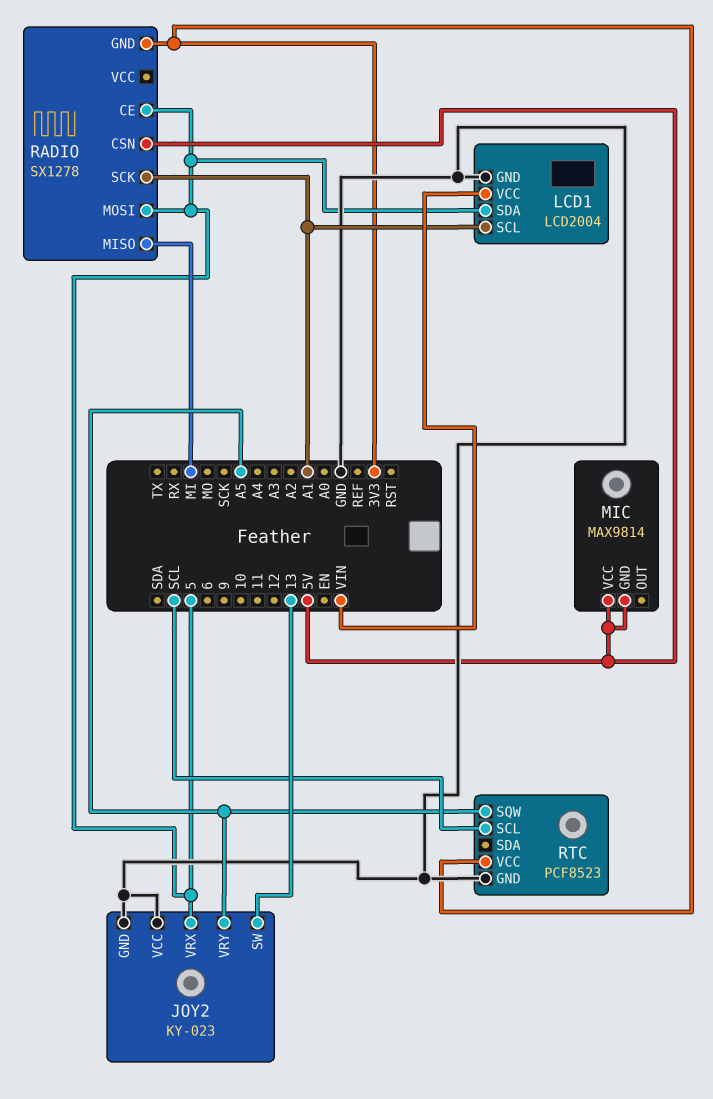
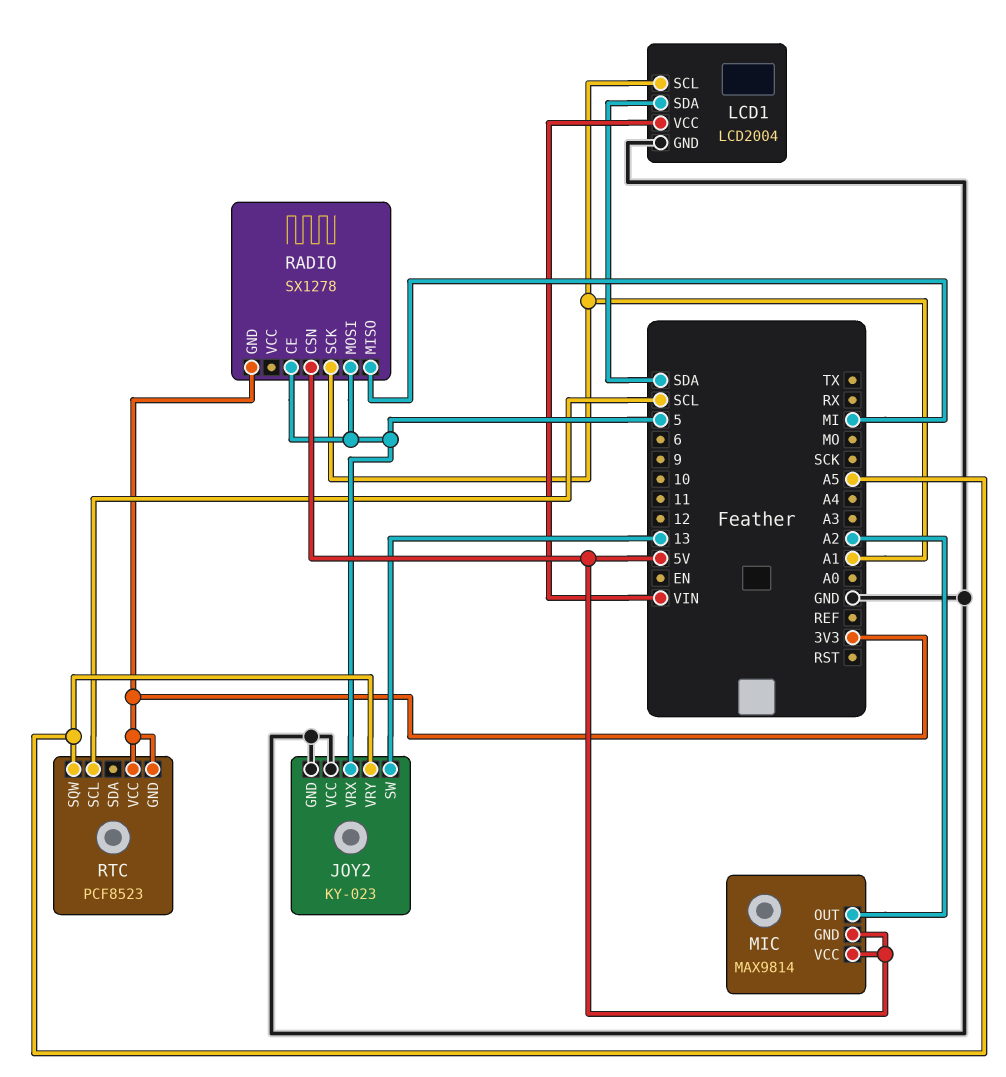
LCD1 pin SDA: 5 -> SDA
MIC pin OUT: none -> A2
RTC pin GND: GND -> 3V3

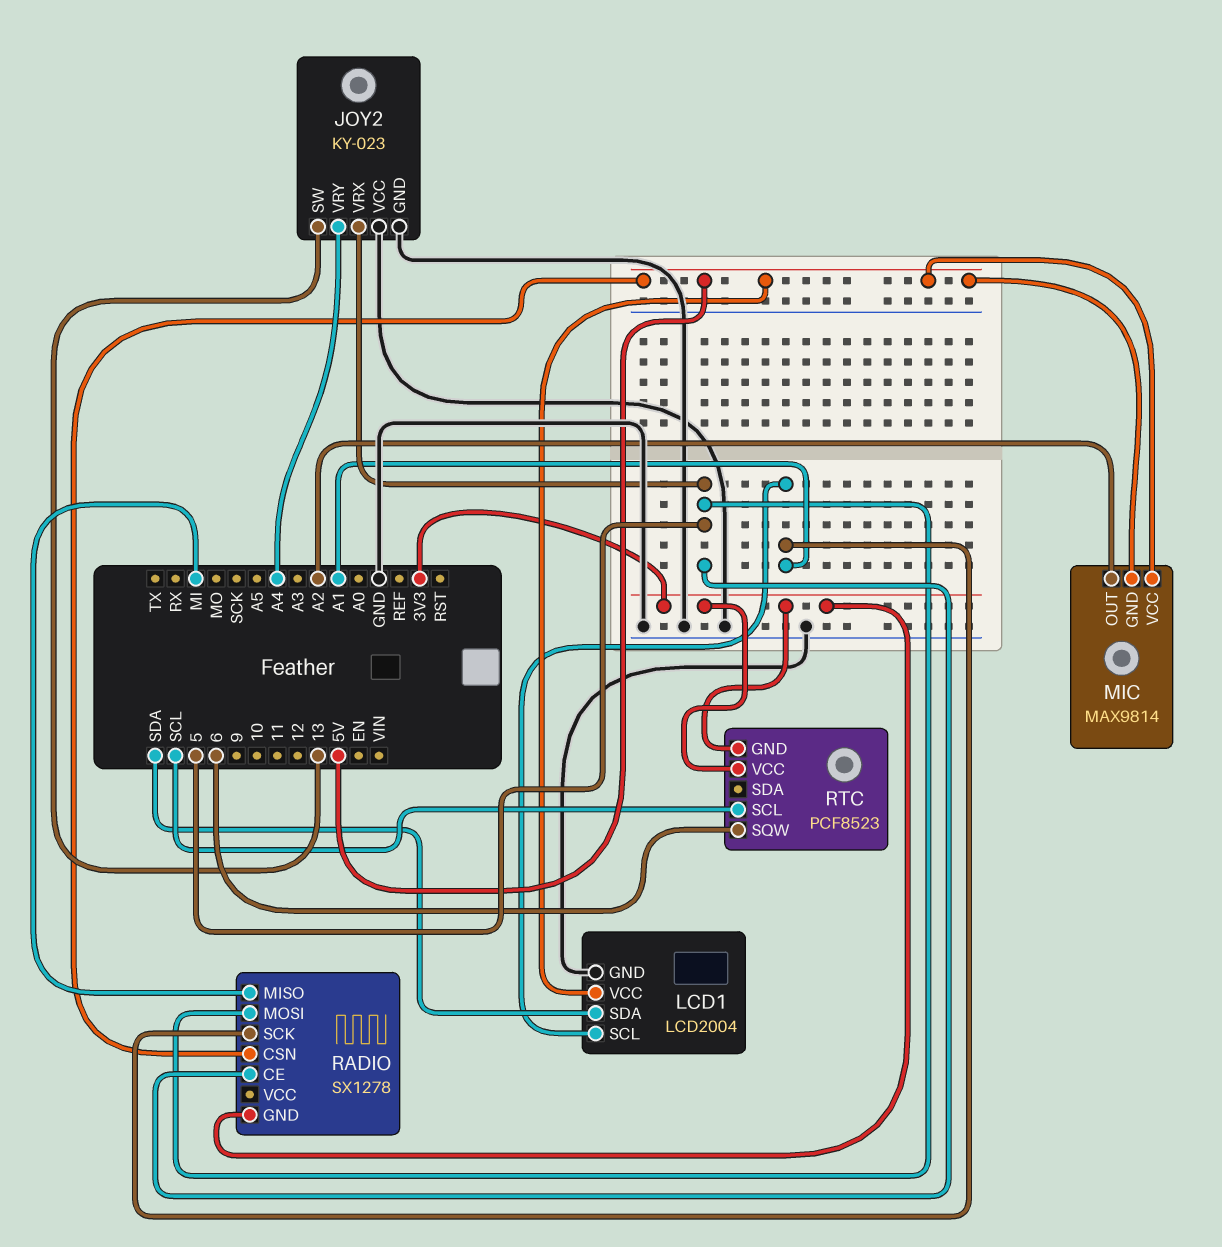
JOY2 pin VRY: A5 -> A4
LCD1 pin VCC: VIN -> 5V
RTC pin SQW: A5 -> 6

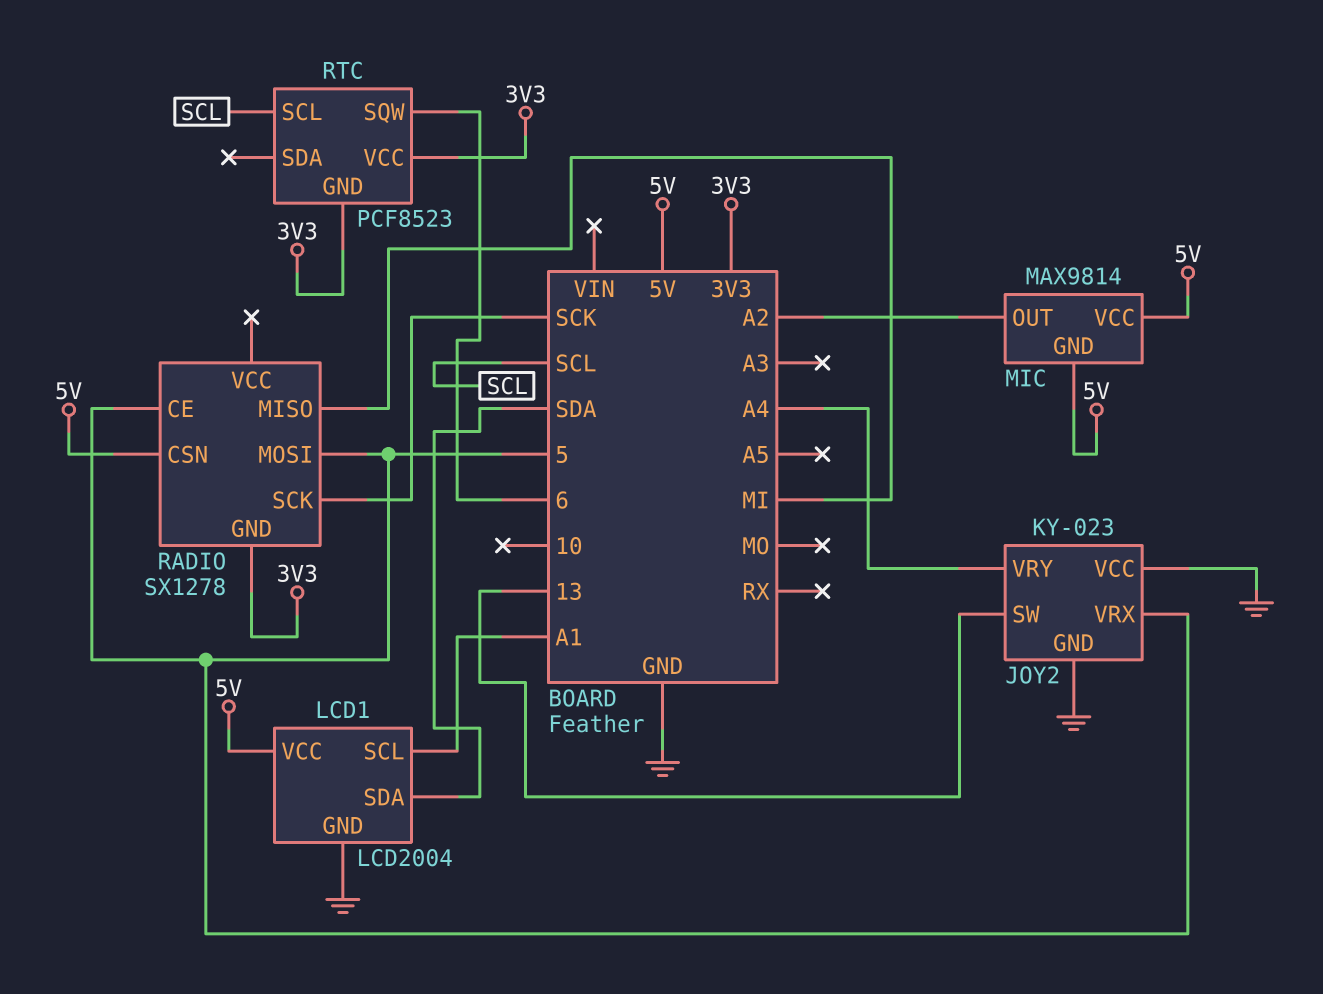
RADIO pin SCK: A1 -> SCK

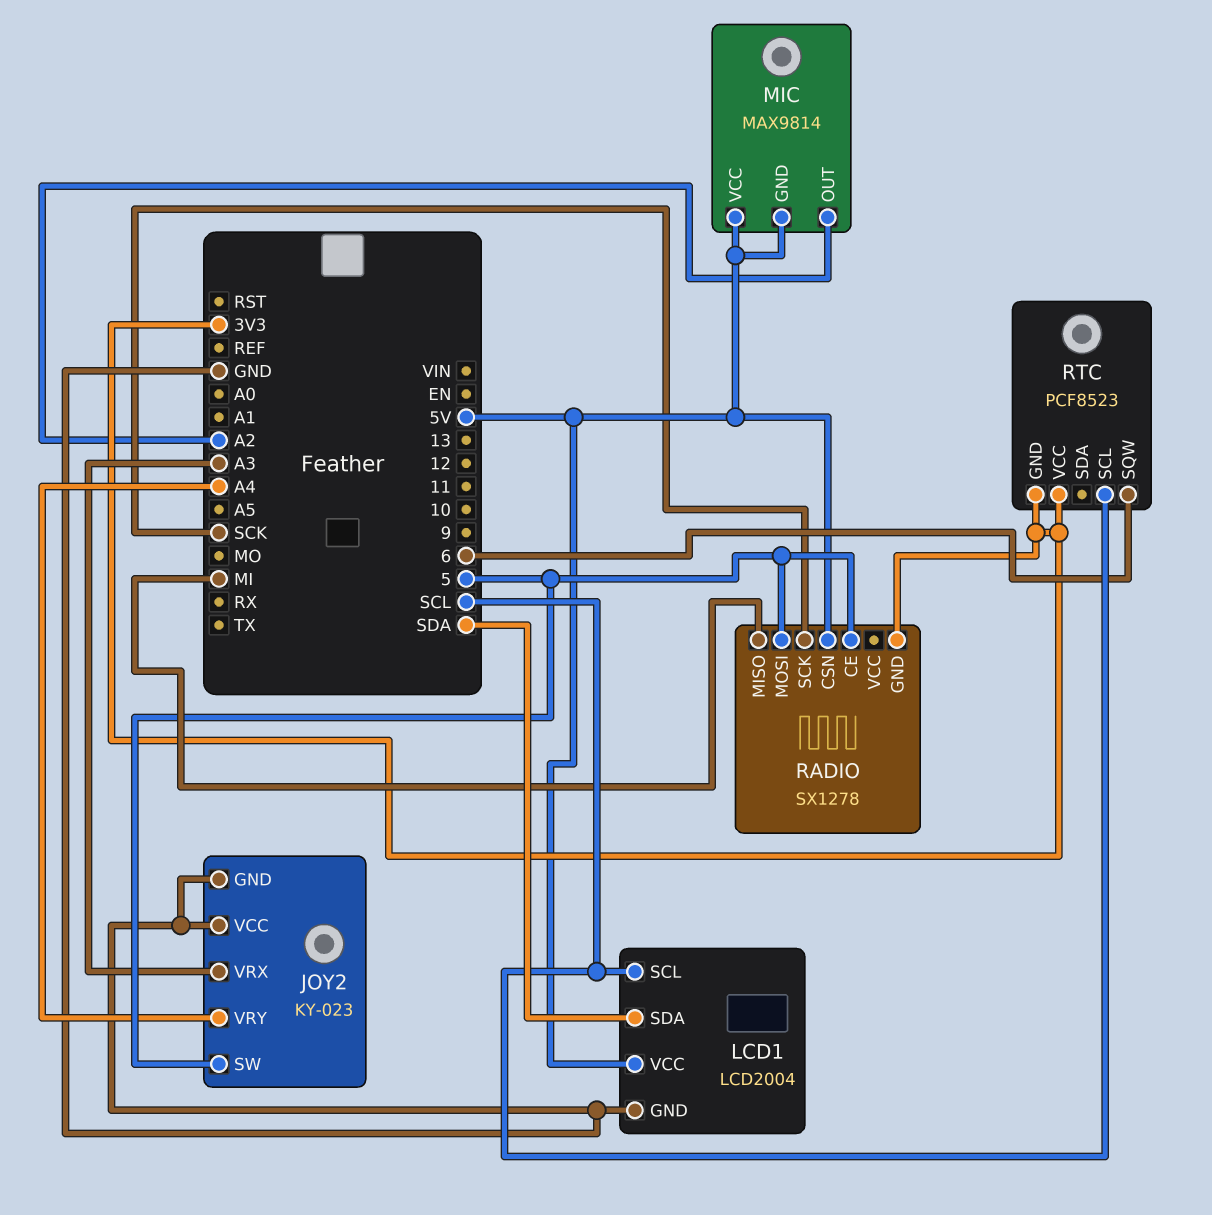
JOY2 pin SW: 13 -> 5
JOY2 pin VRX: 5 -> A3
LCD1 pin SCL: A1 -> SCL

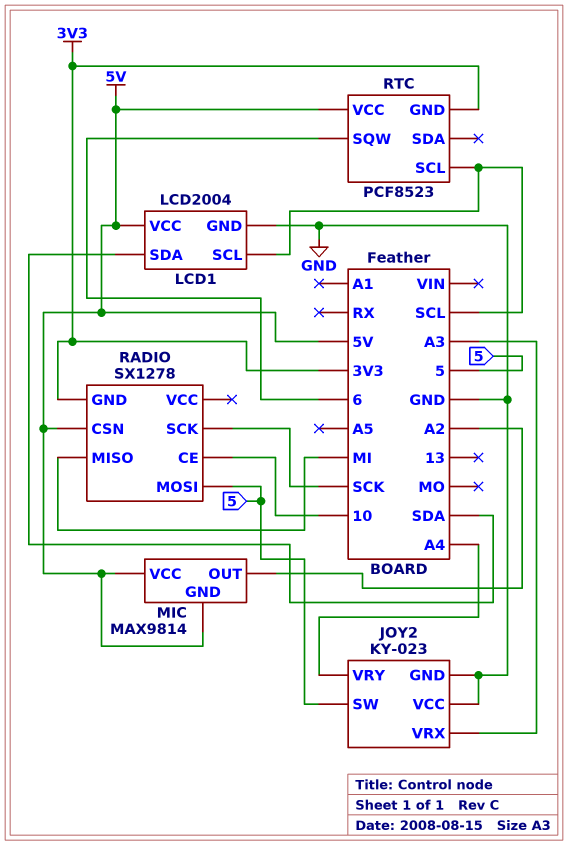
RADIO pin CE: 5 -> 10
RTC pin VCC: 3V3 -> 5V

